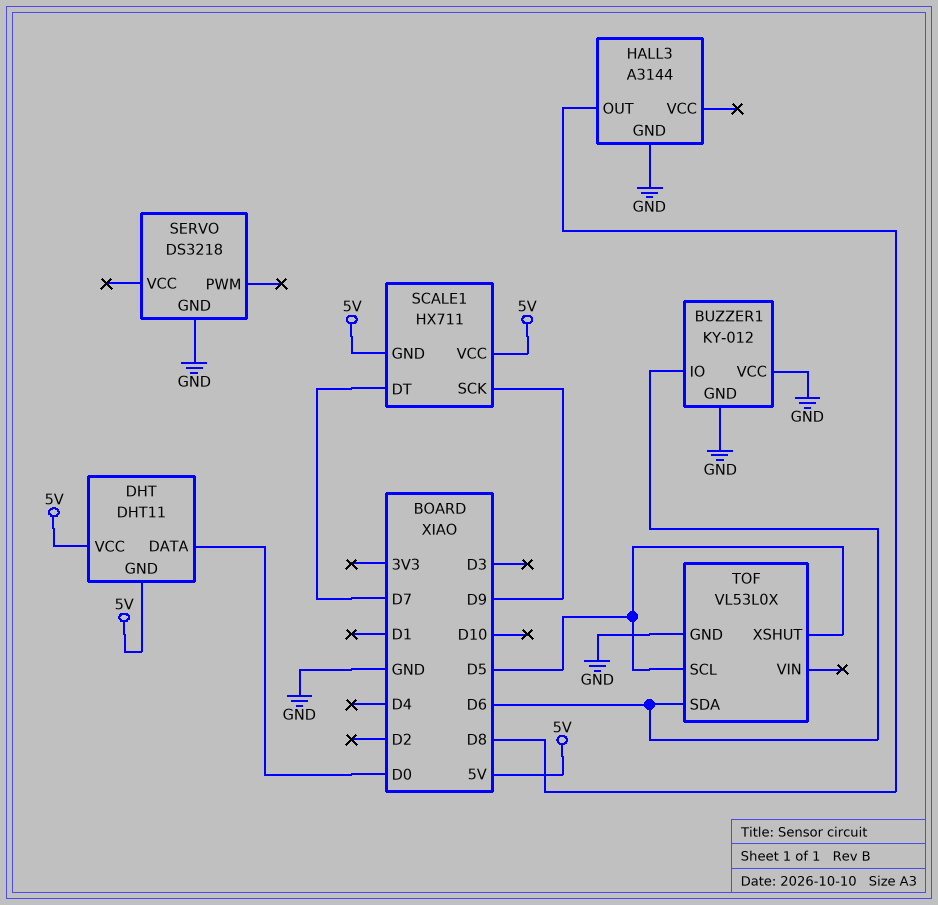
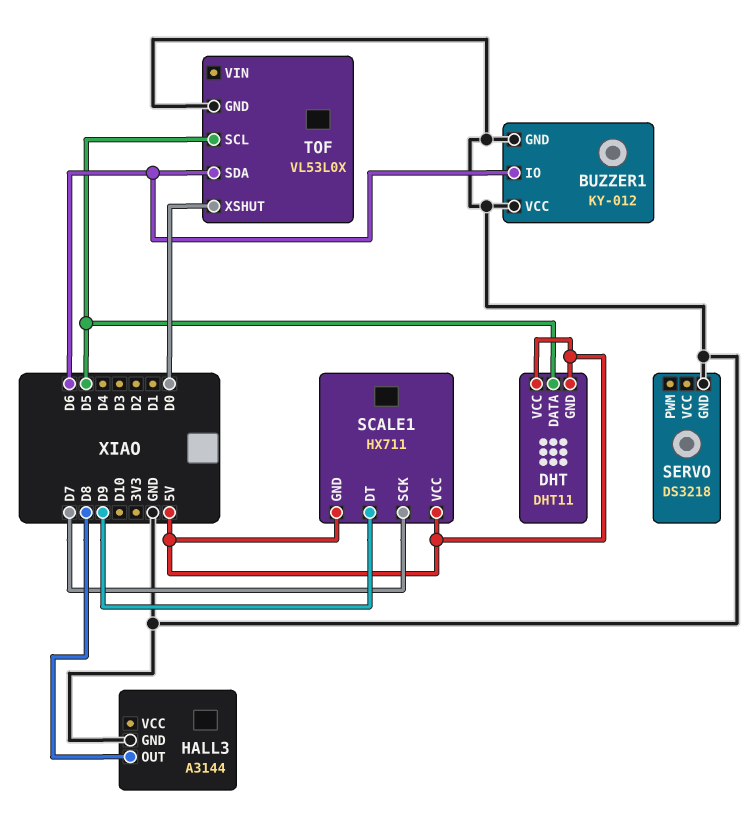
DHT pin DATA: D0 -> D5
SCALE1 pin DT: D7 -> D9
SCALE1 pin SCK: D9 -> D7
TOF pin XSHUT: D5 -> D0

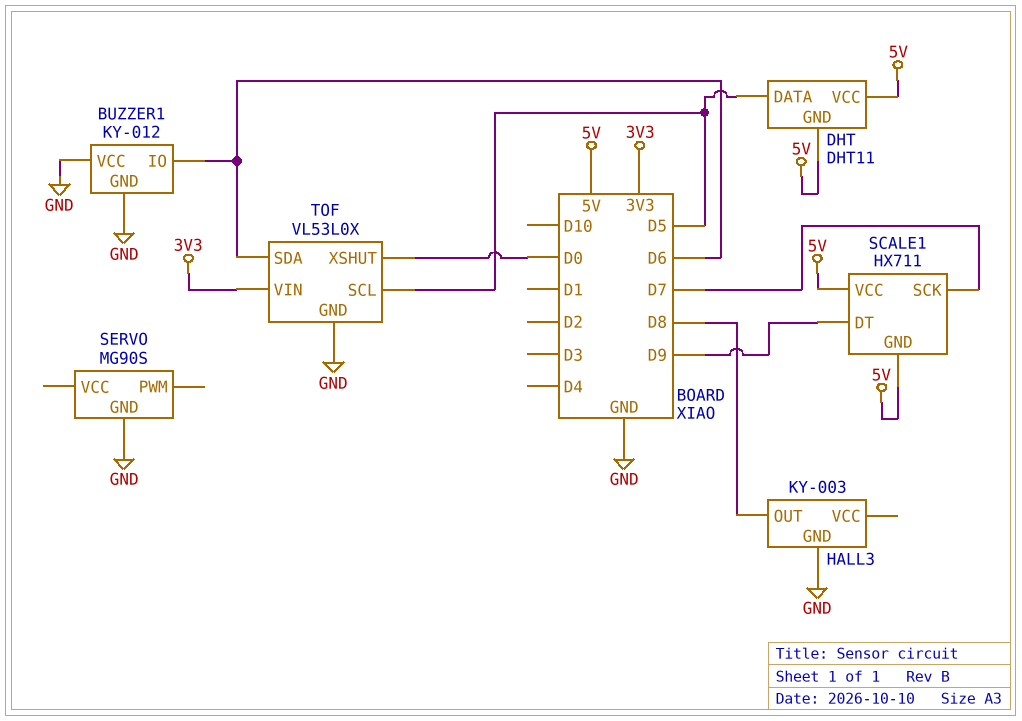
HALL3: A3144 -> KY-003
SERVO: DS3218 -> MG90S
TOF pin VIN: none -> 3V3

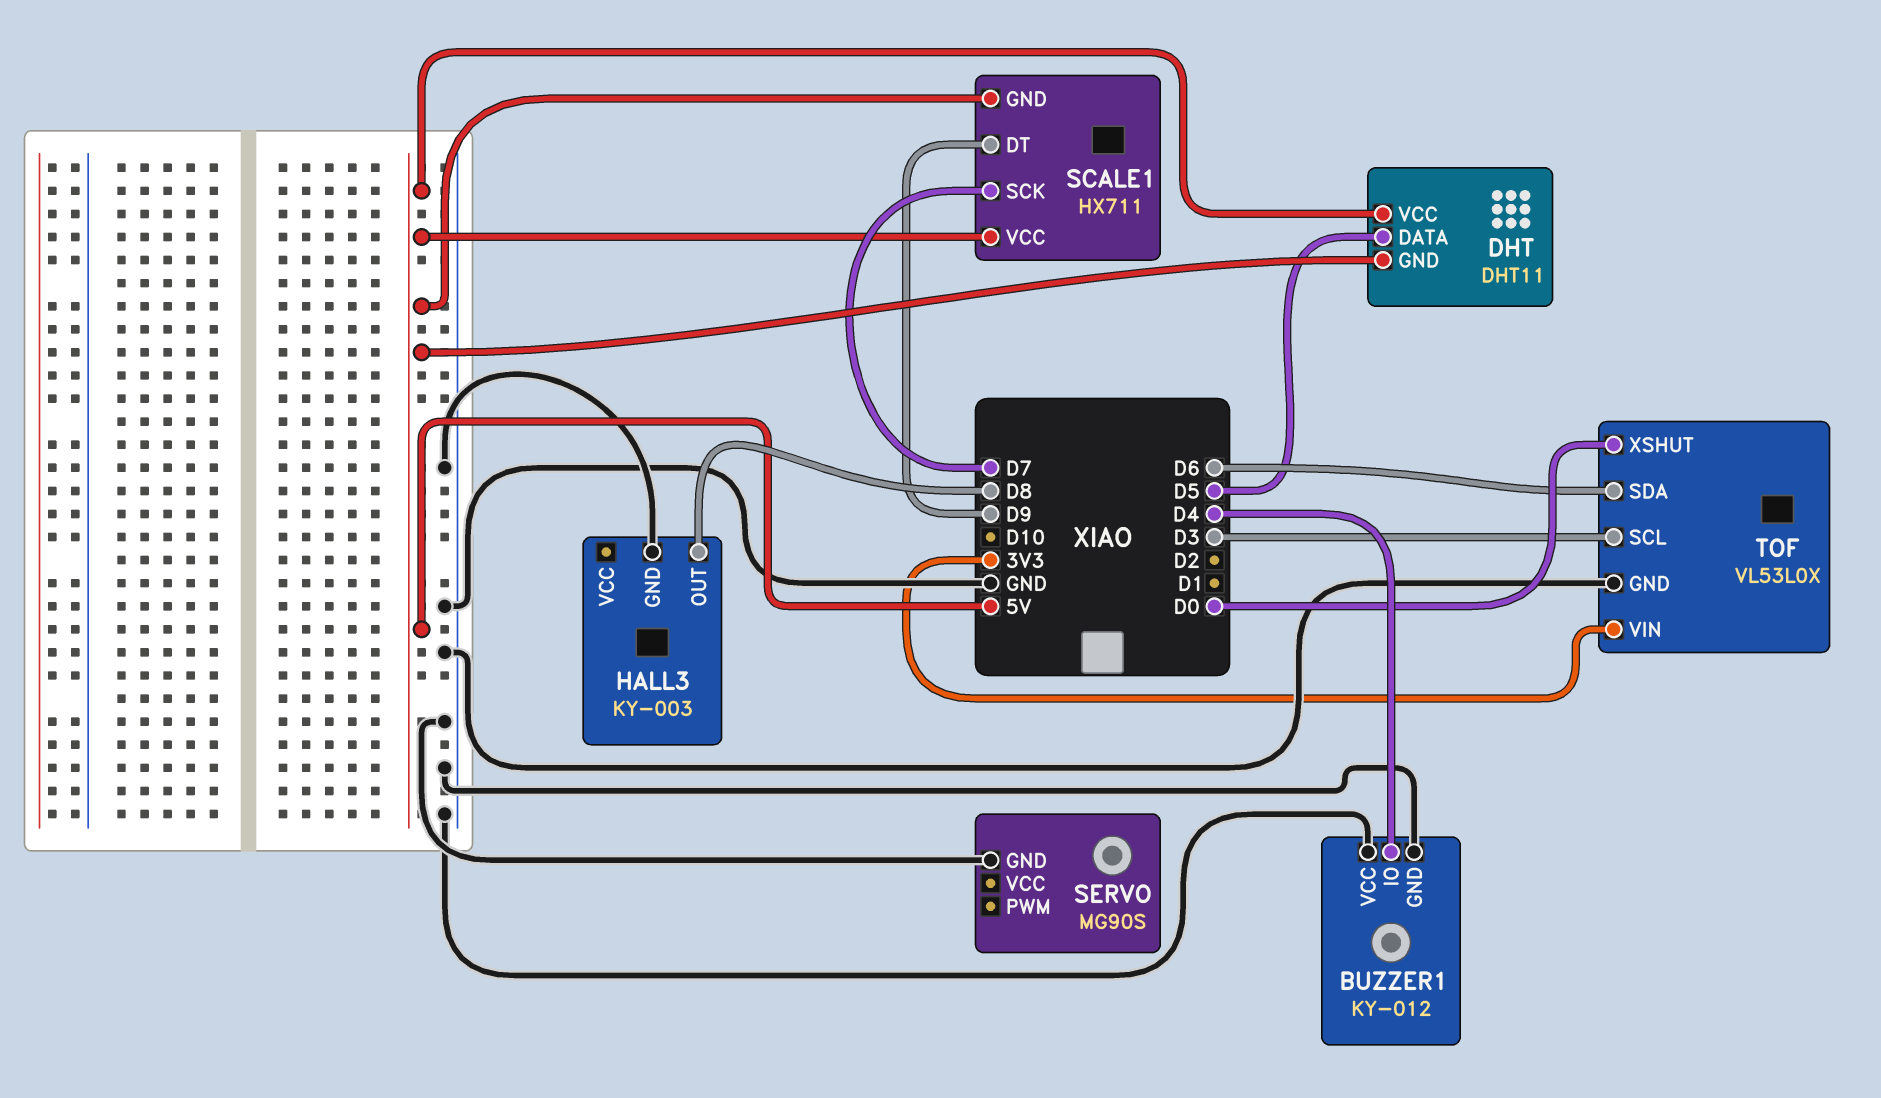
BUZZER1 pin IO: D6 -> D4
TOF pin SCL: D5 -> D3

